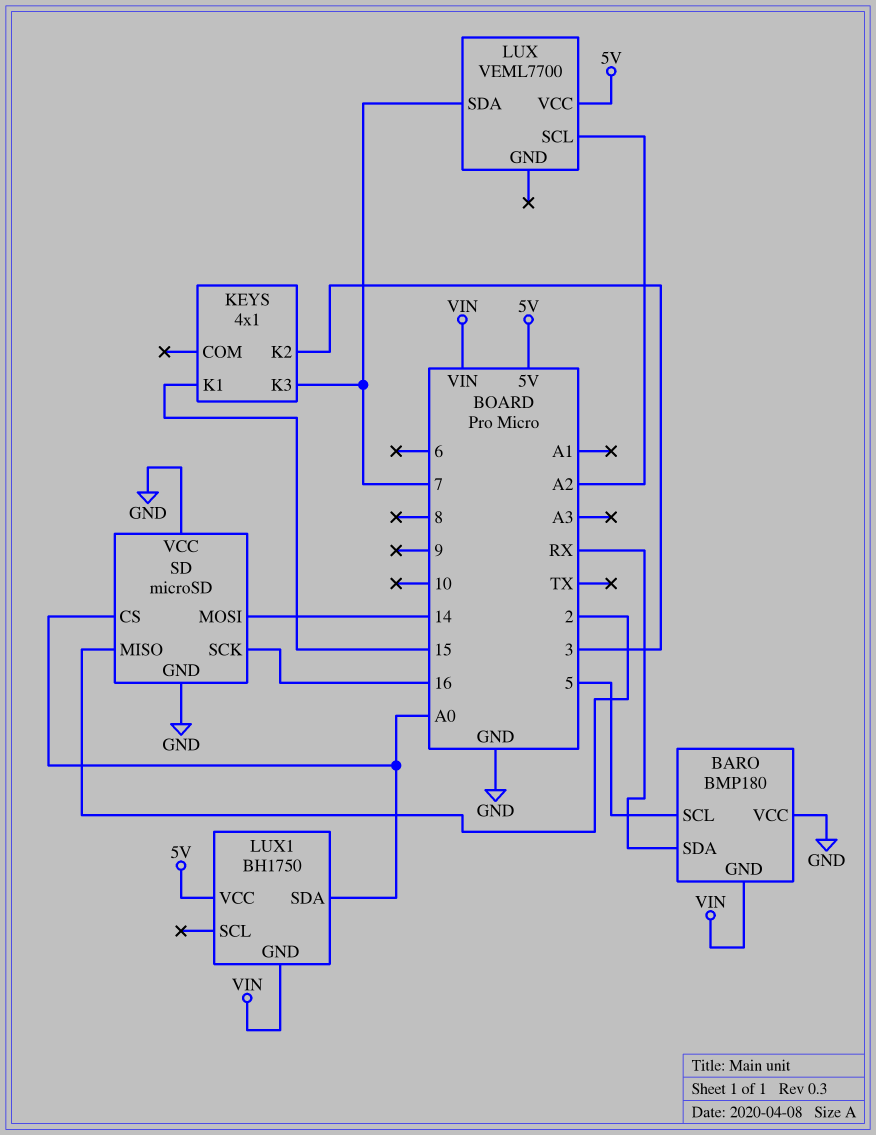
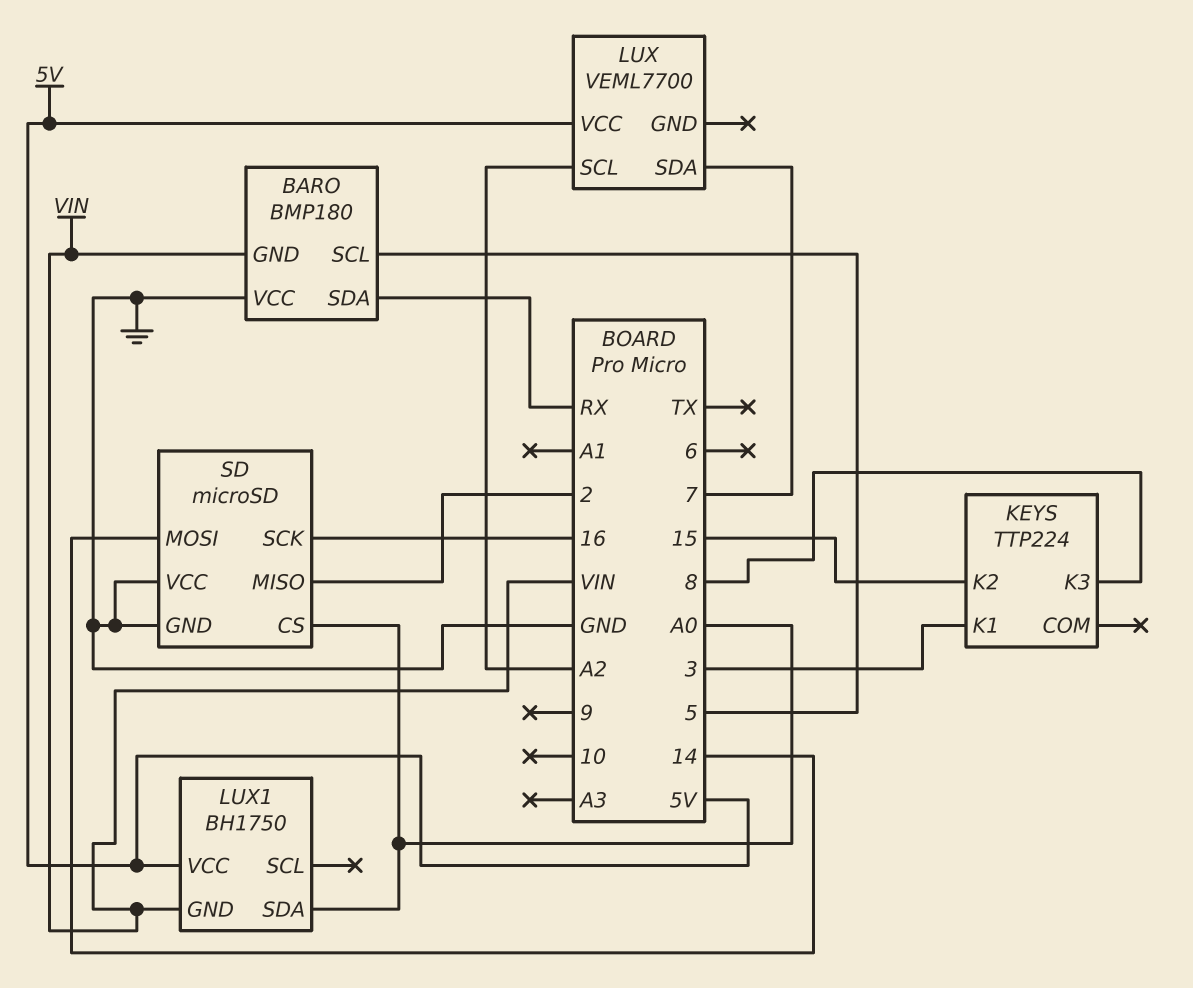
KEYS: 4x1 -> TTP224
KEYS pin K1: 15 -> 3
KEYS pin K2: 3 -> 15
KEYS pin K3: 7 -> 8

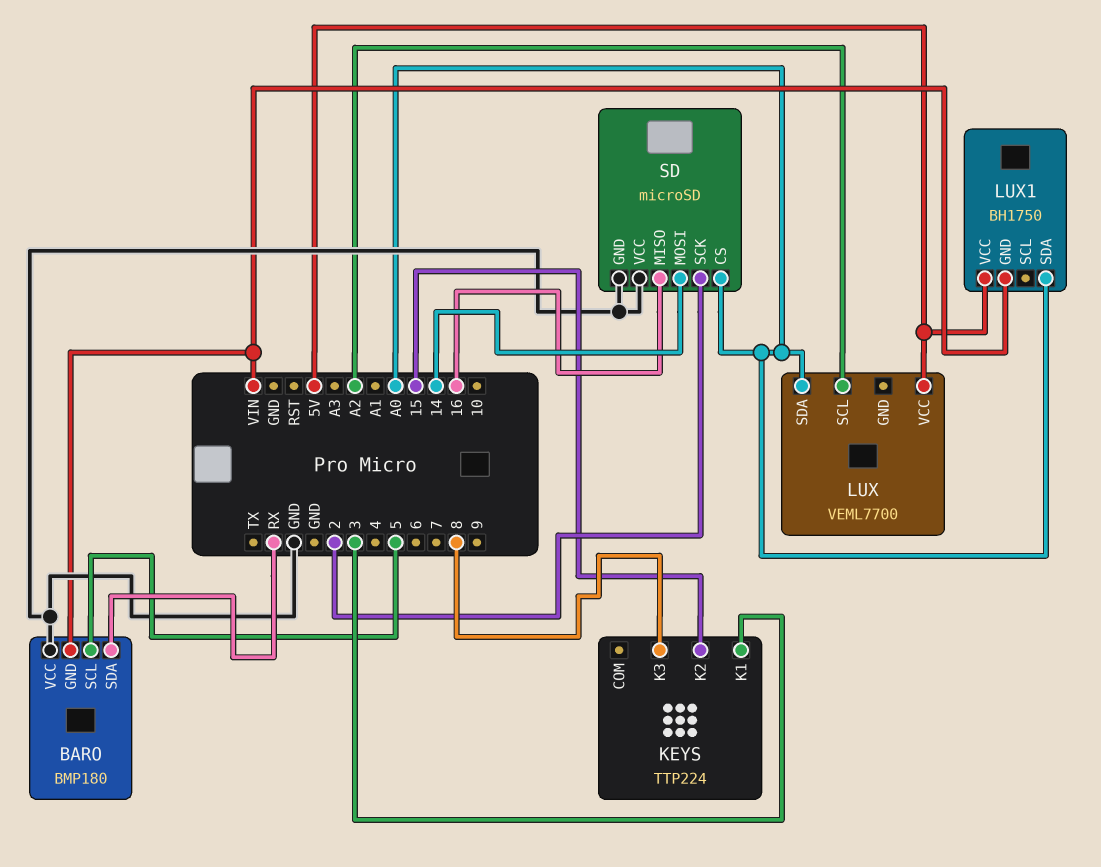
LUX pin SDA: 7 -> A0
SD pin MISO: 2 -> 16
SD pin SCK: 16 -> 2

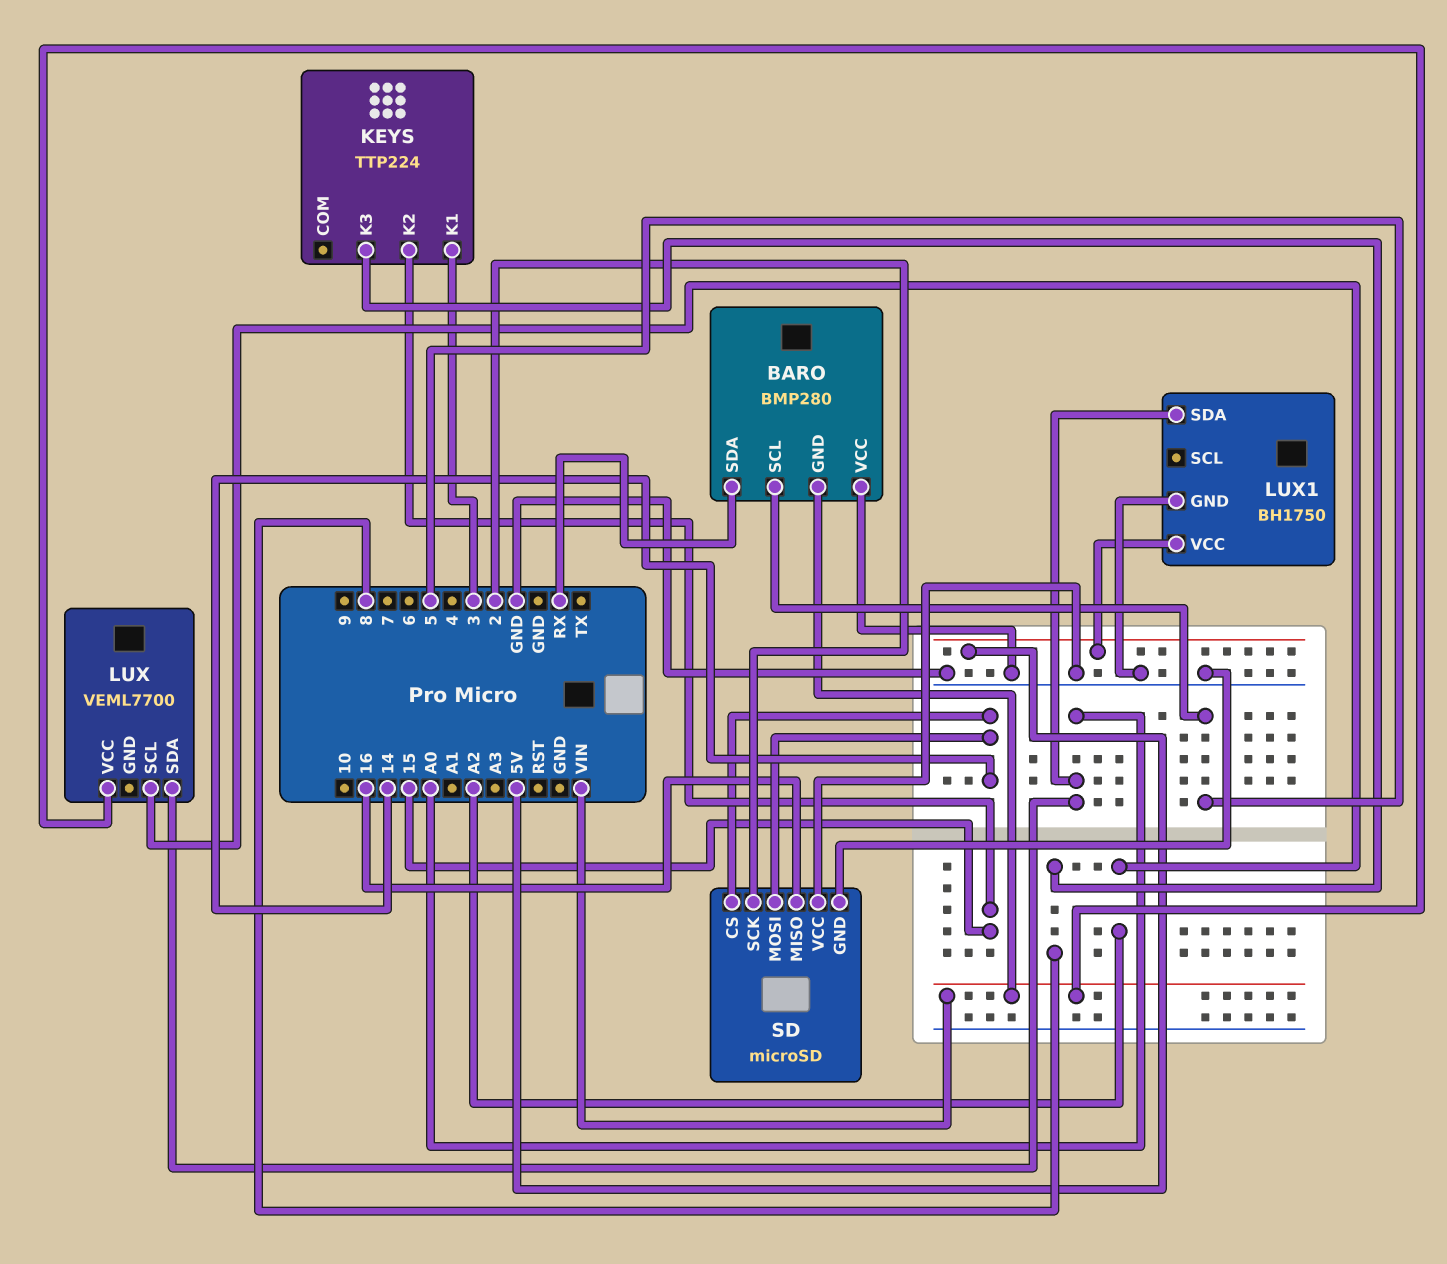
BARO: BMP180 -> BMP280
LUX pin VCC: 5V -> VIN
LUX1 pin GND: VIN -> GND
SD pin CS: A0 -> 14

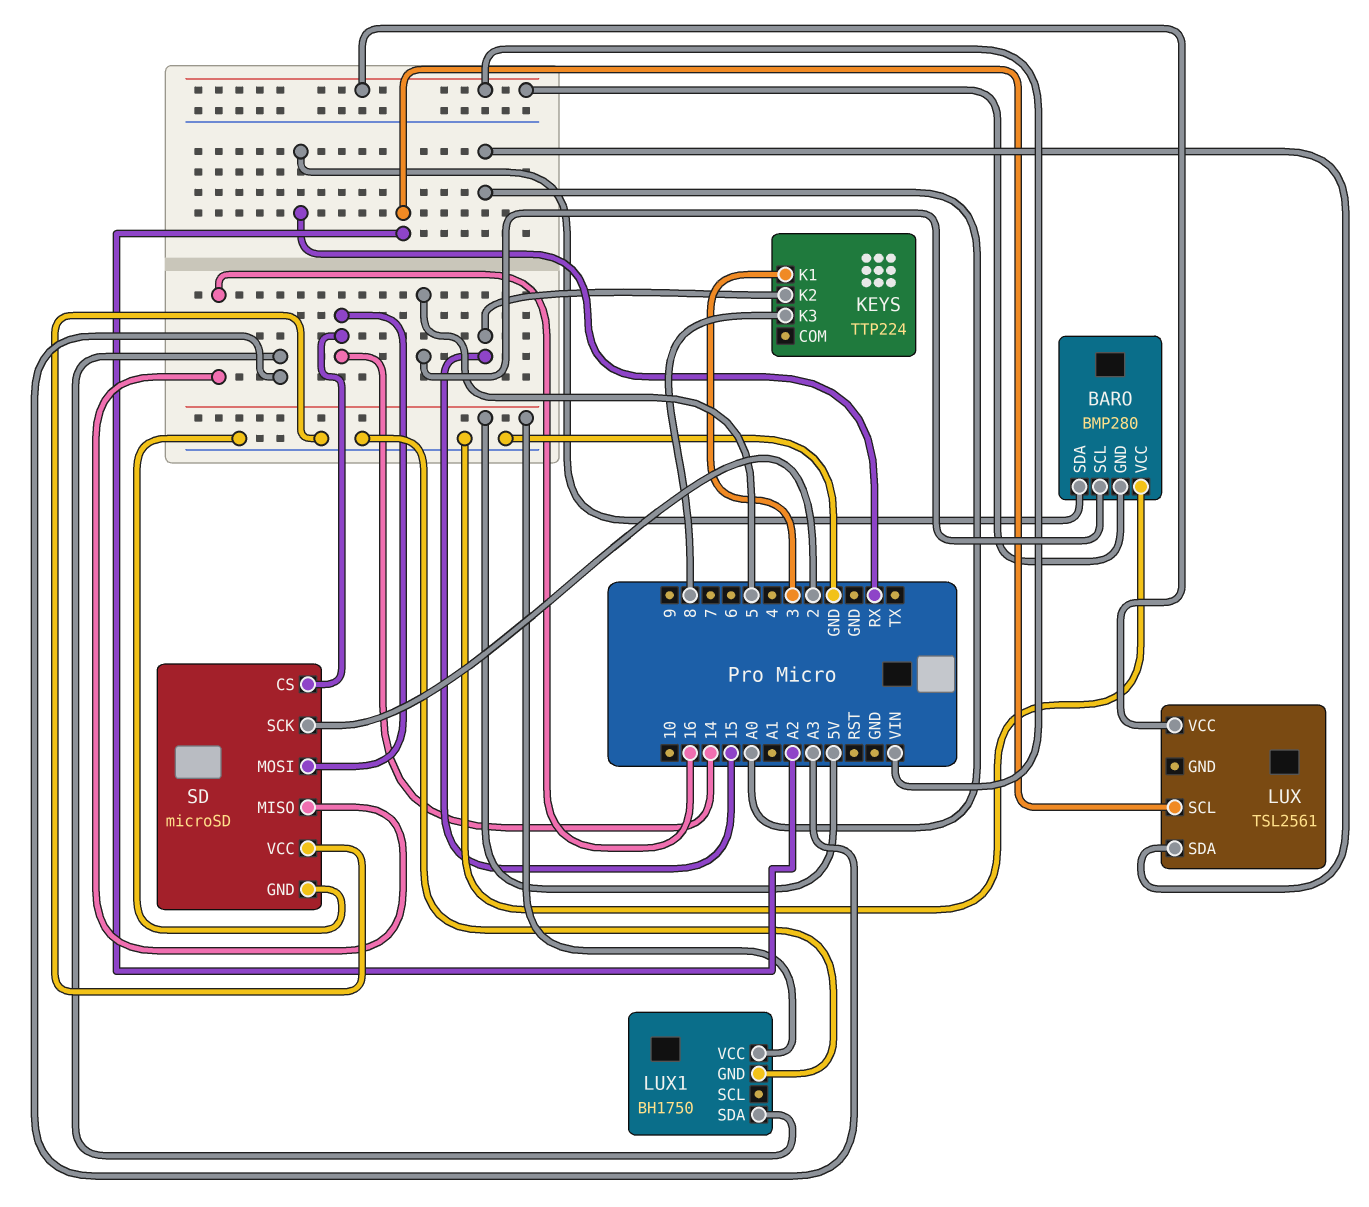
LUX: VEML7700 -> TSL2561
LUX1 pin SDA: A0 -> A3

